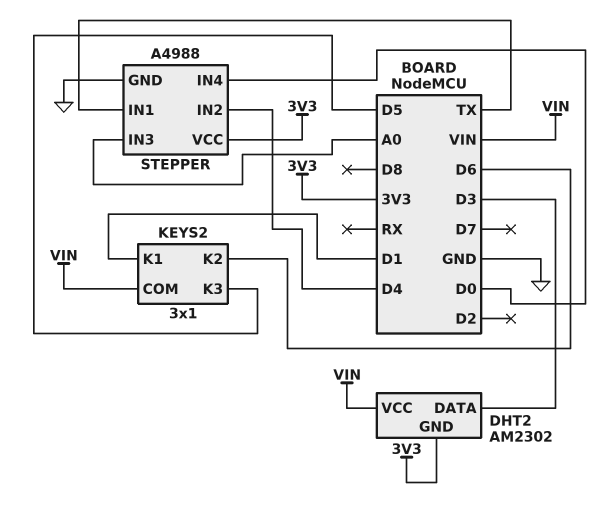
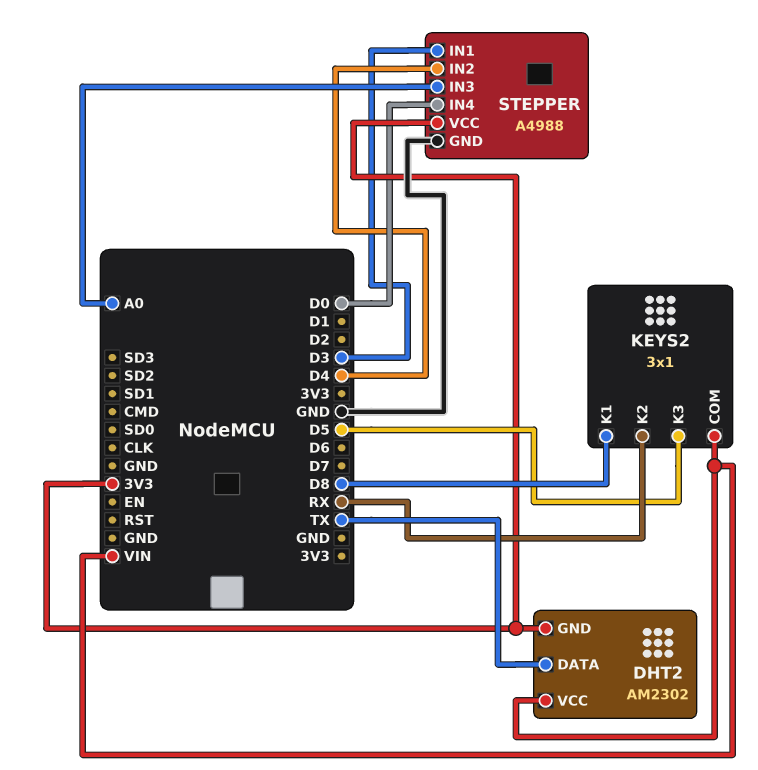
DHT2 pin DATA: D3 -> TX
KEYS2 pin K1: D1 -> D8
KEYS2 pin K2: D6 -> RX
STEPPER pin IN1: TX -> D3

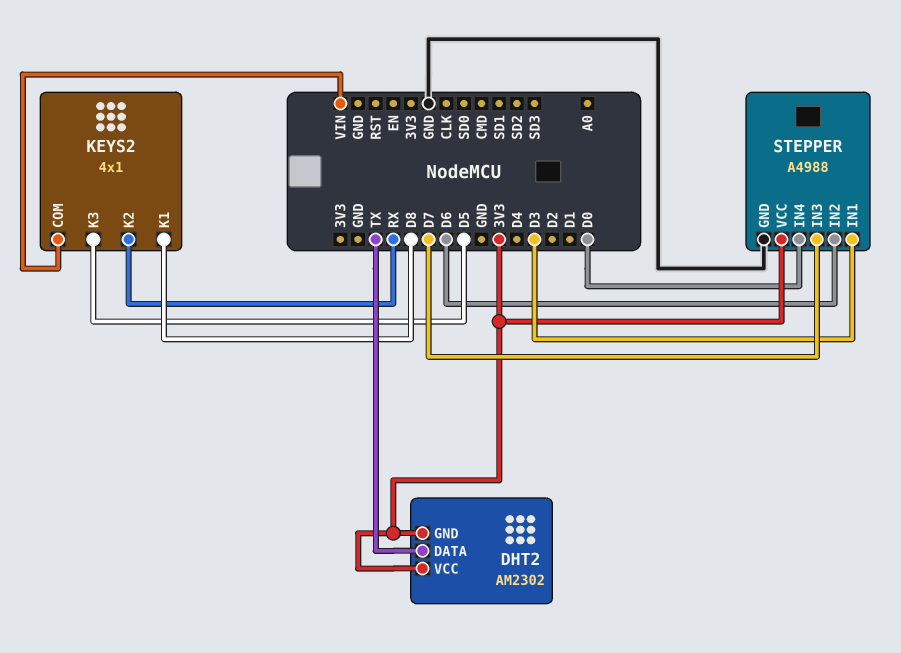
DHT2 pin VCC: VIN -> 3V3
KEYS2: 3x1 -> 4x1
STEPPER pin IN2: D4 -> D6
STEPPER pin IN3: A0 -> D7

